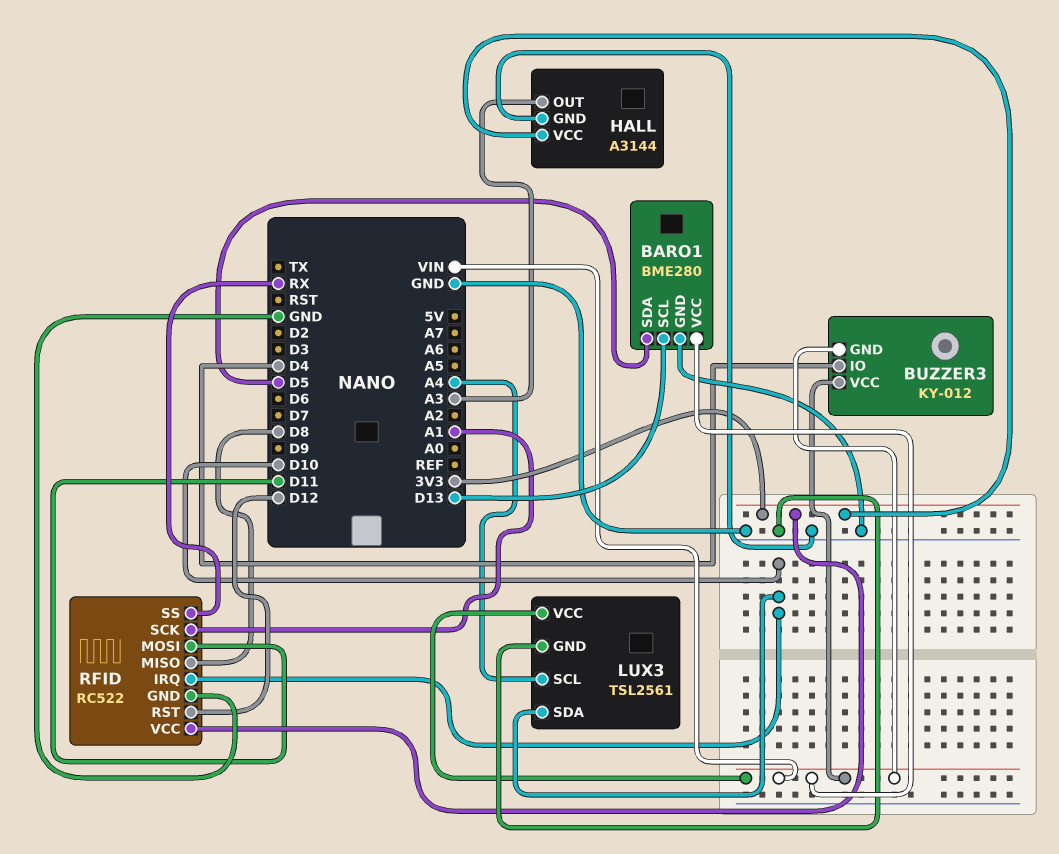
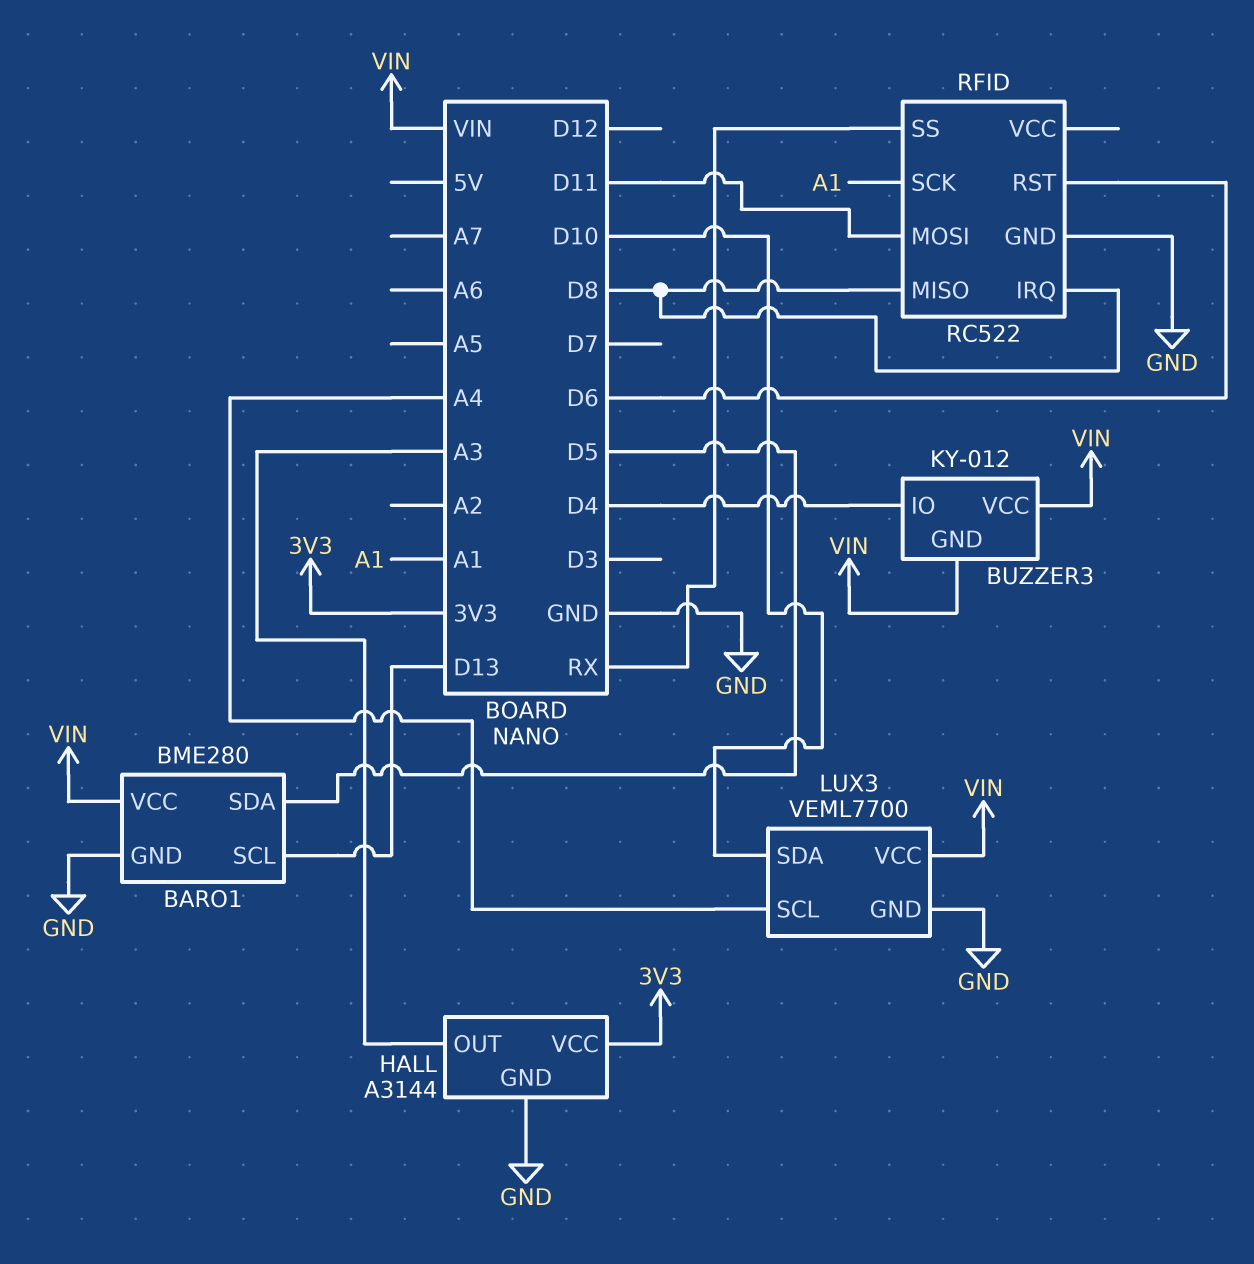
LUX3: TSL2561 -> VEML7700
RFID pin IRQ: D10 -> D8
RFID pin RST: D12 -> D6
RFID pin VCC: 3V3 -> none

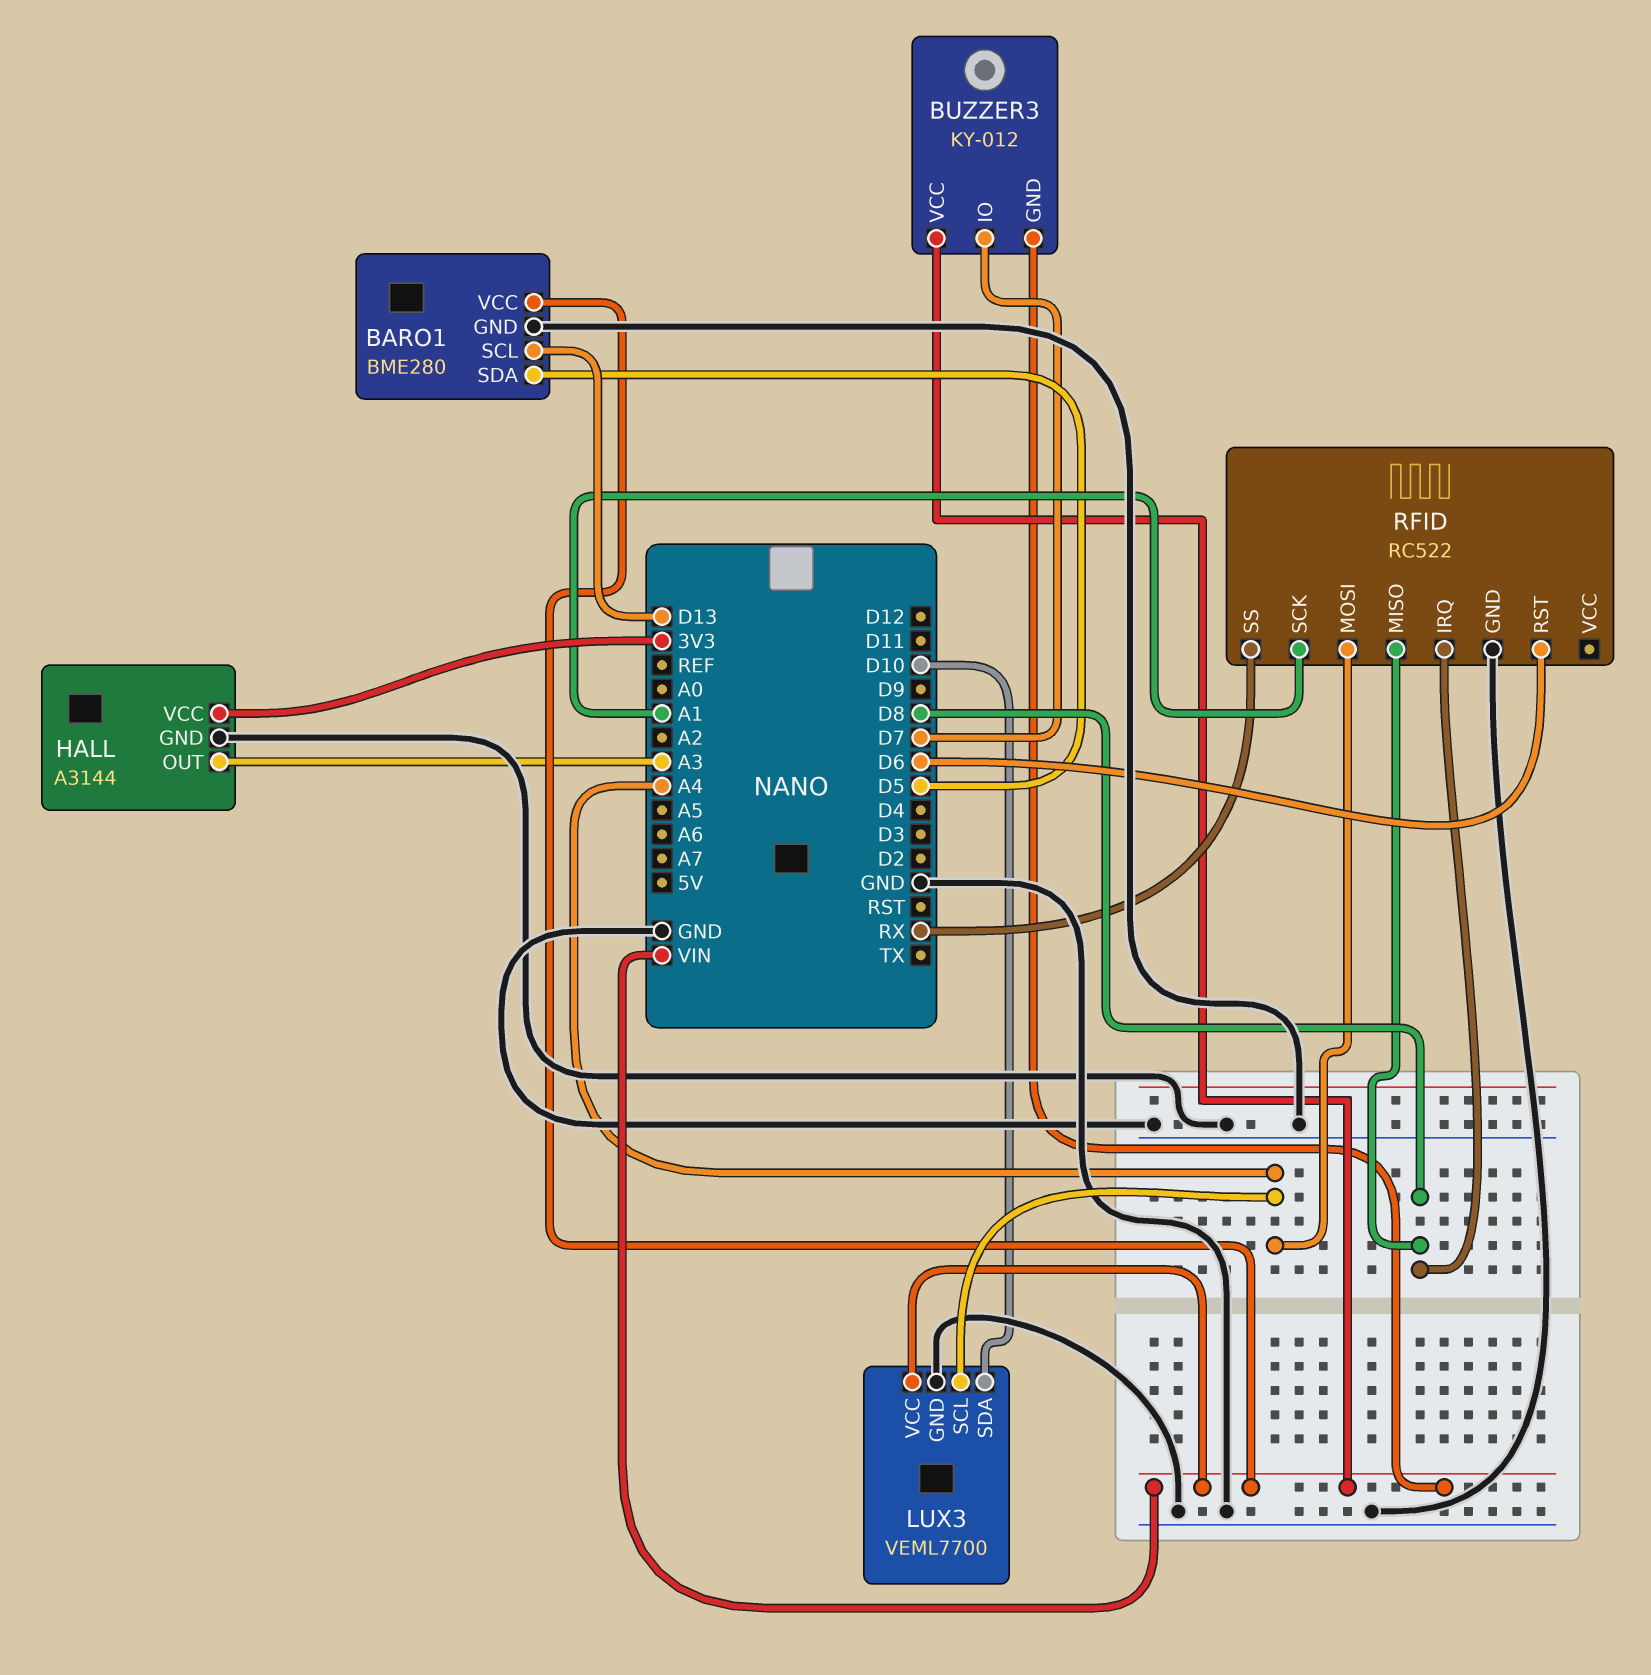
BUZZER3 pin IO: D4 -> D7
RFID pin MOSI: D11 -> A4

